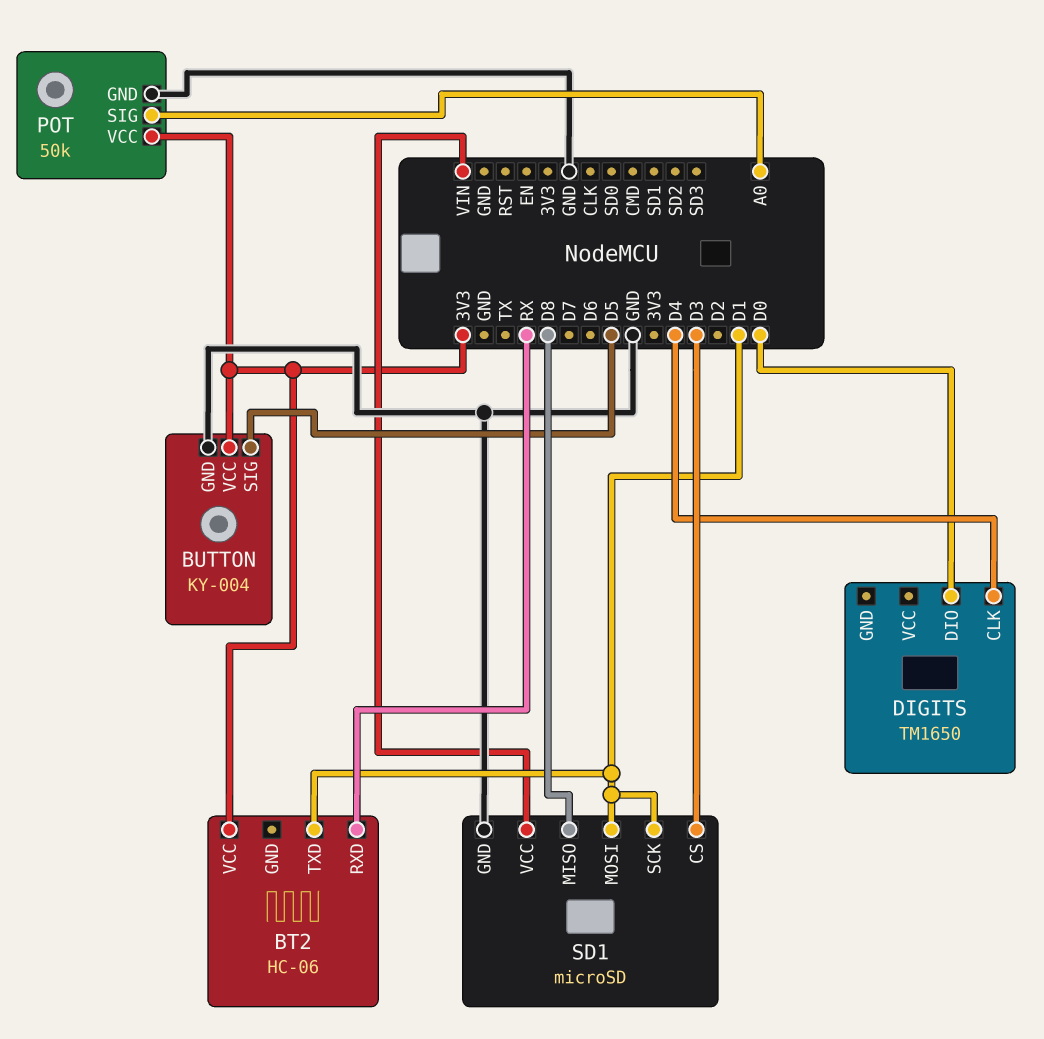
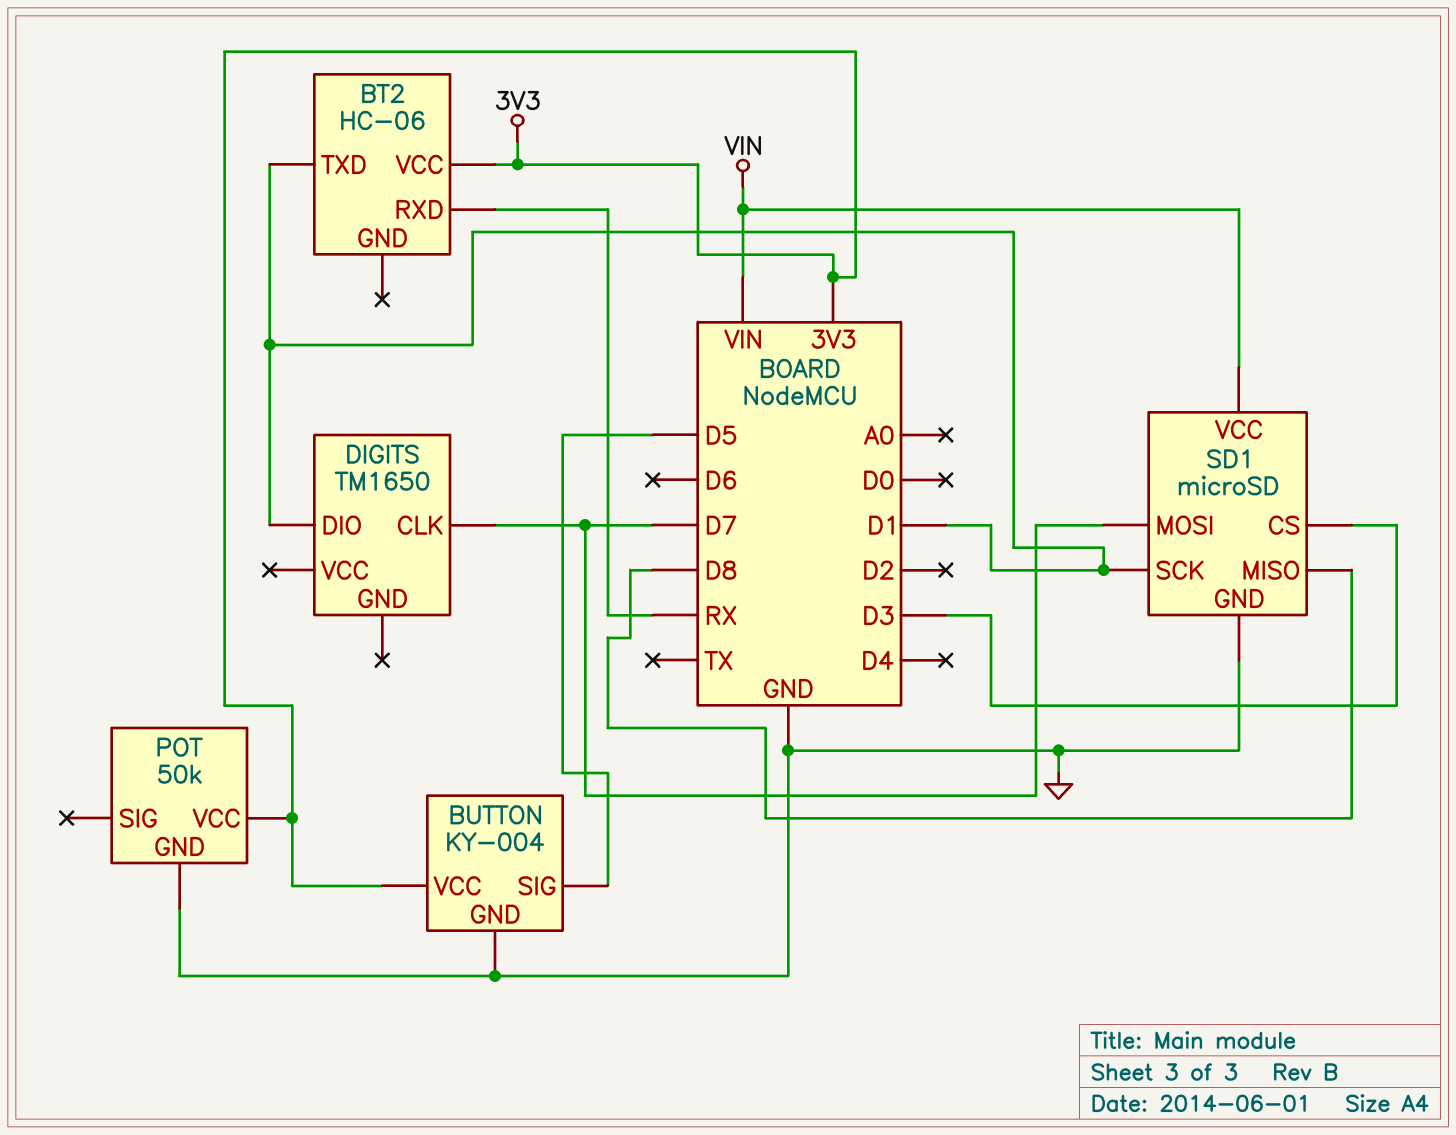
DIGITS pin CLK: D4 -> D7
DIGITS pin DIO: D0 -> D1
POT pin SIG: A0 -> none
SD1 pin MOSI: D1 -> D7

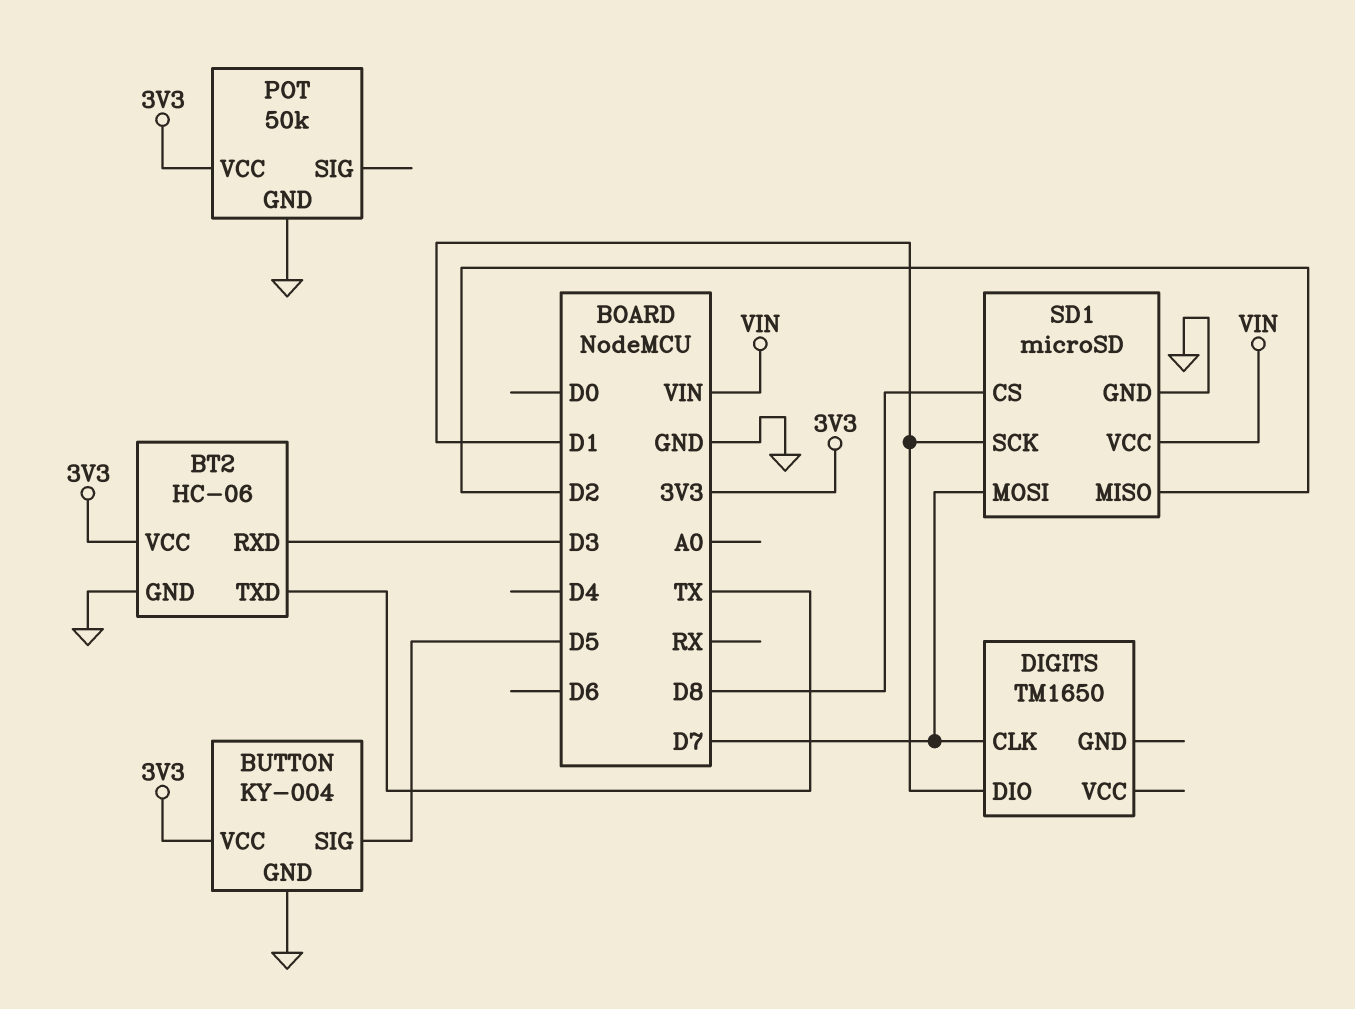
BT2 pin GND: none -> GND
BT2 pin RXD: RX -> D3
BT2 pin TXD: D1 -> TX
SD1 pin CS: D3 -> D8
SD1 pin MISO: D8 -> D2

